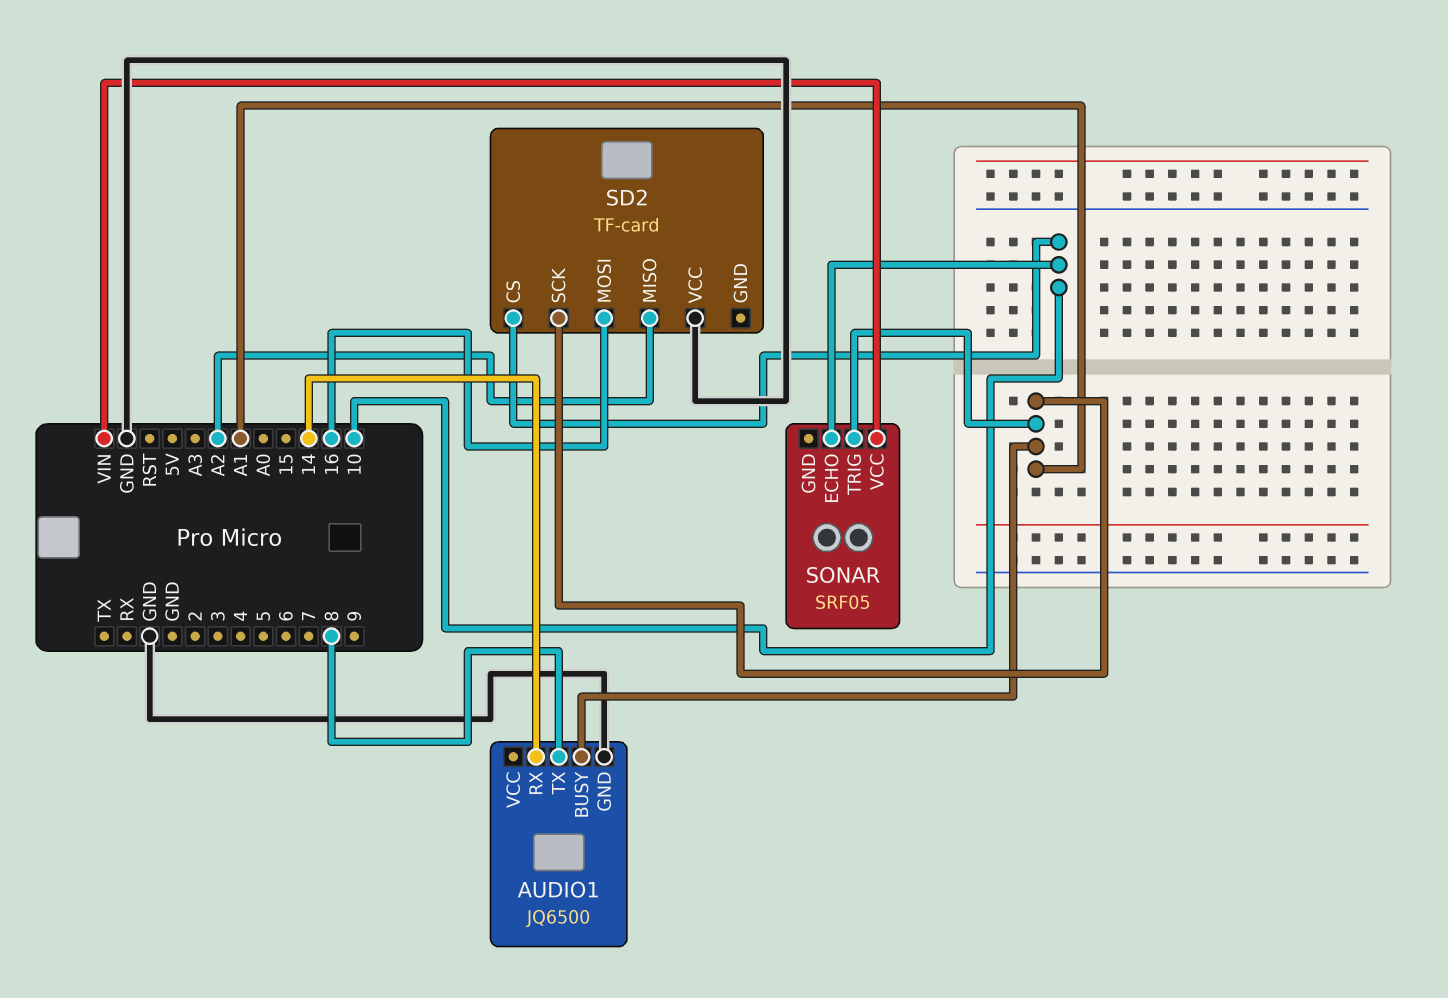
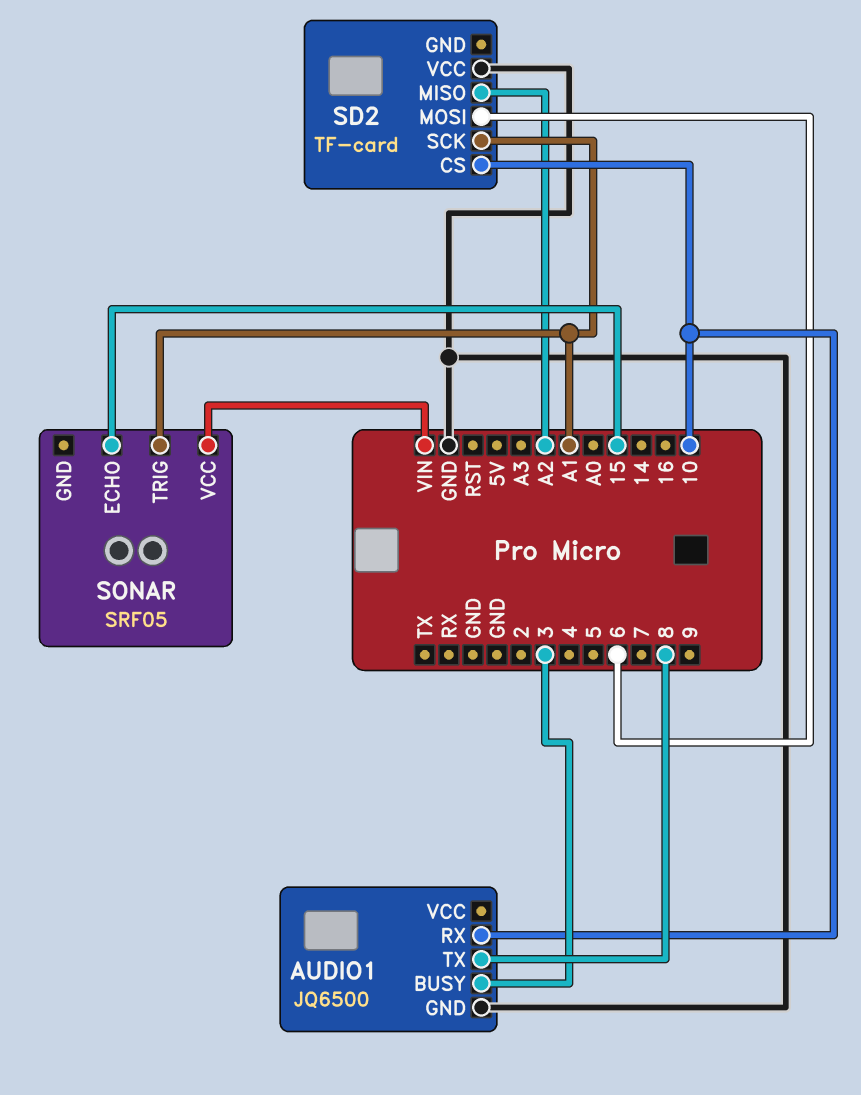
AUDIO1 pin BUSY: A1 -> 3
AUDIO1 pin RX: 14 -> 10
SD2 pin MOSI: 16 -> 6
SONAR pin ECHO: 10 -> 15

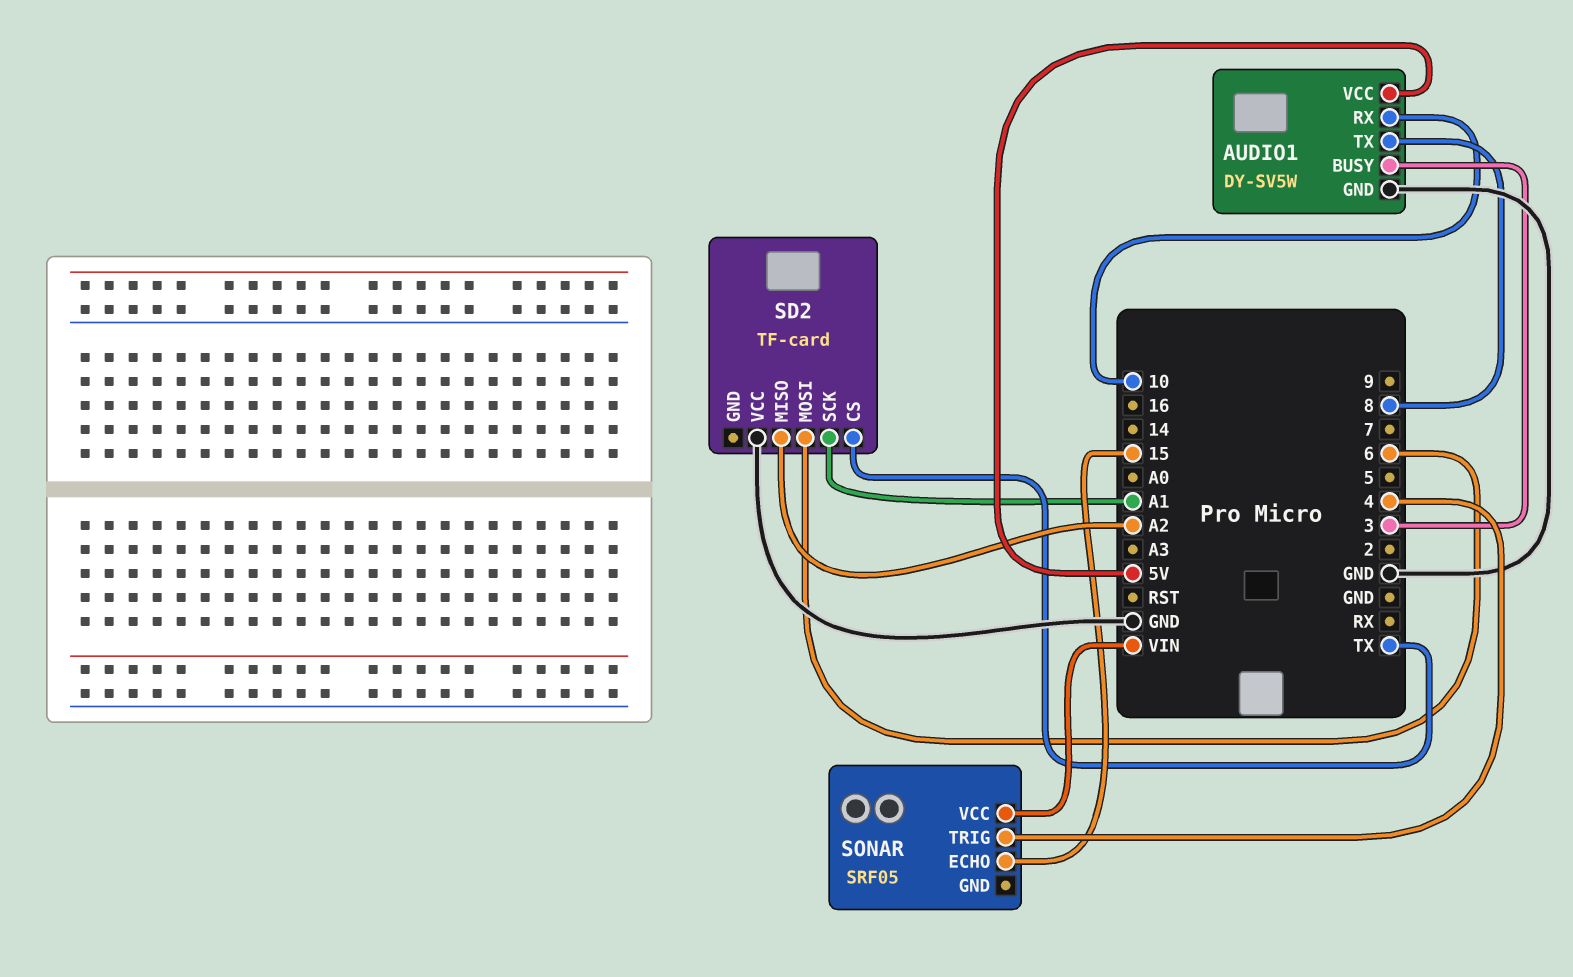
AUDIO1: JQ6500 -> DY-SV5W
AUDIO1 pin VCC: none -> 5V
SD2 pin CS: 10 -> TX
SONAR pin TRIG: A1 -> 4

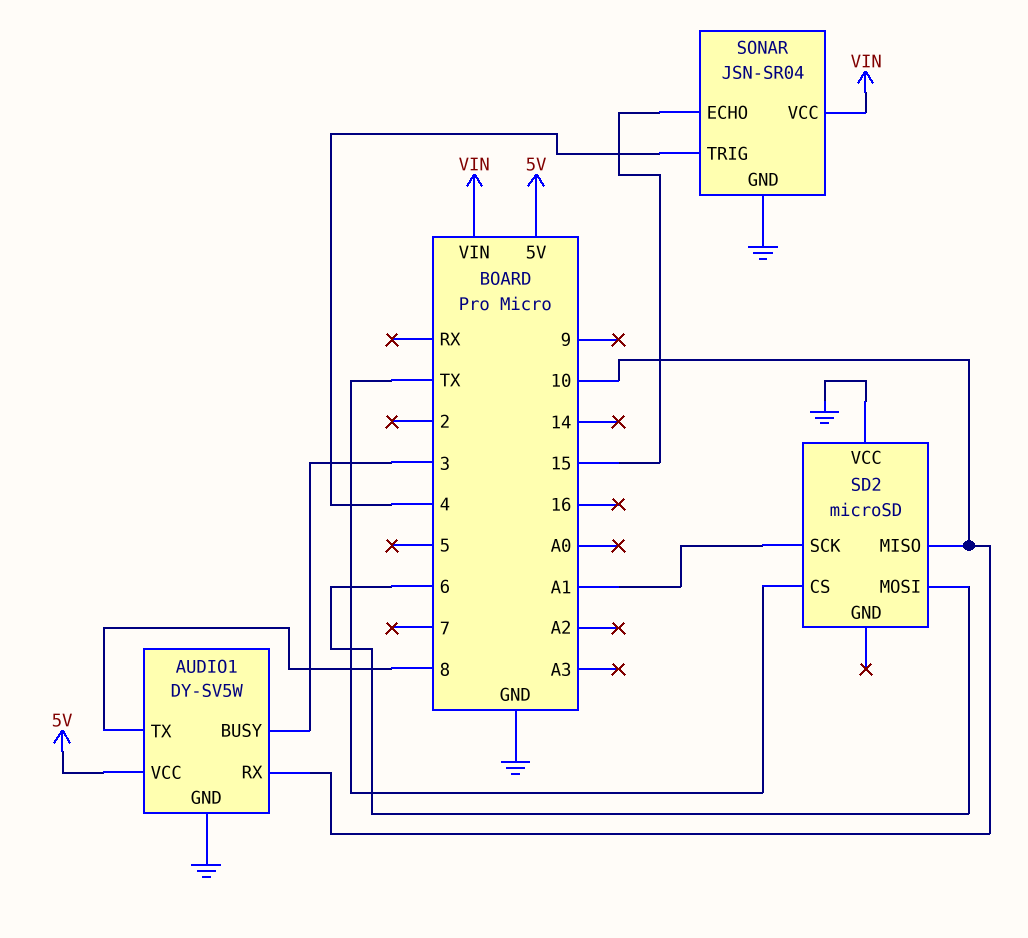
SD2: TF-card -> microSD
SD2 pin MISO: A2 -> 10
SONAR: SRF05 -> JSN-SR04
SONAR pin GND: none -> GND

